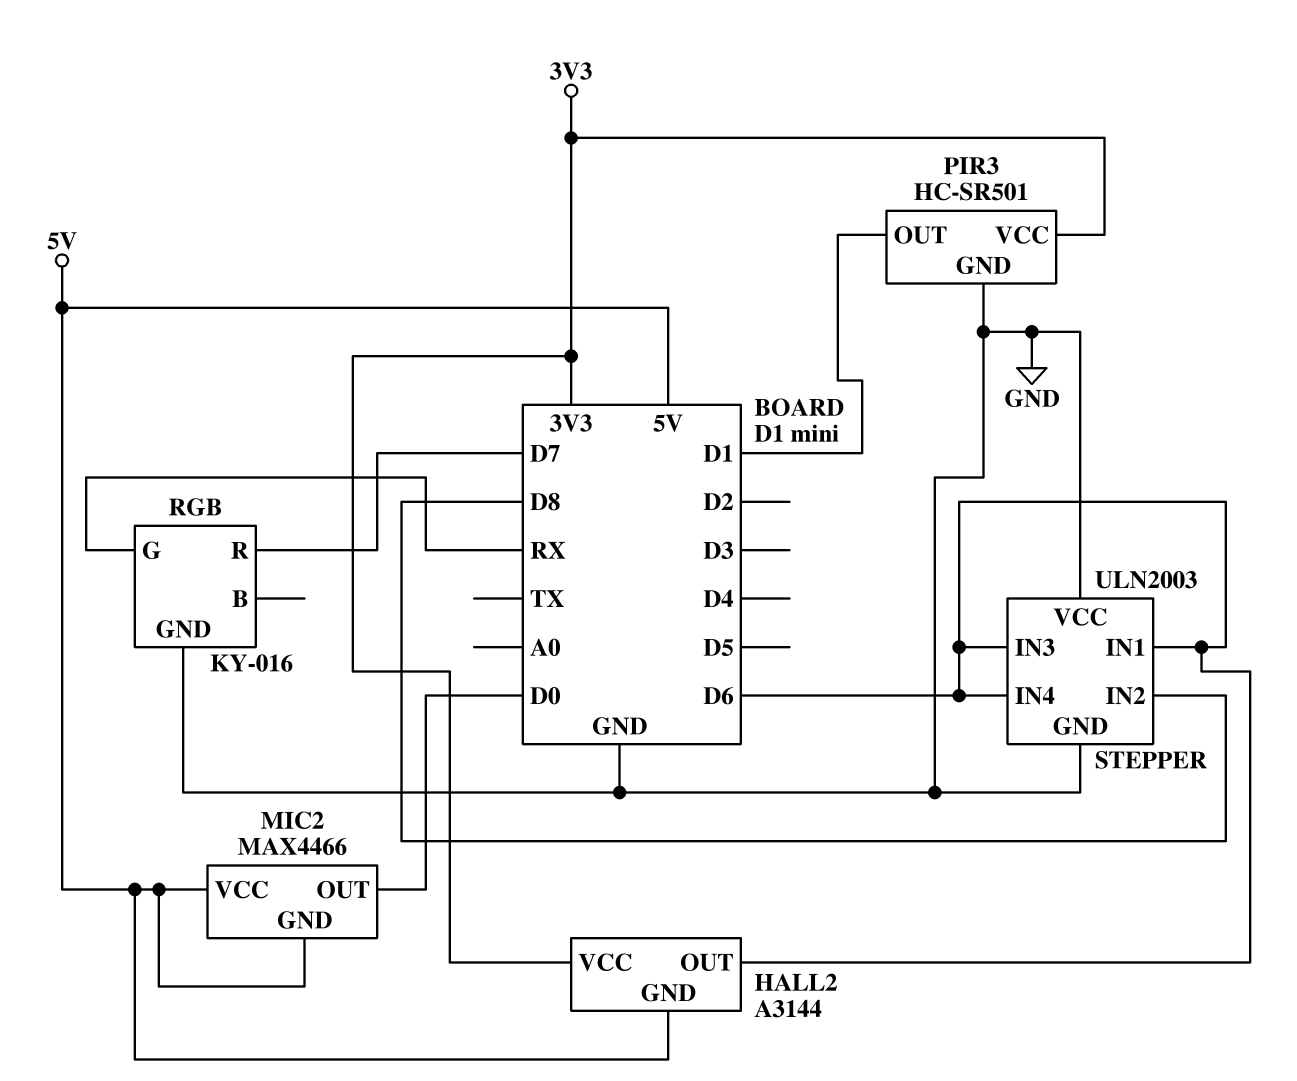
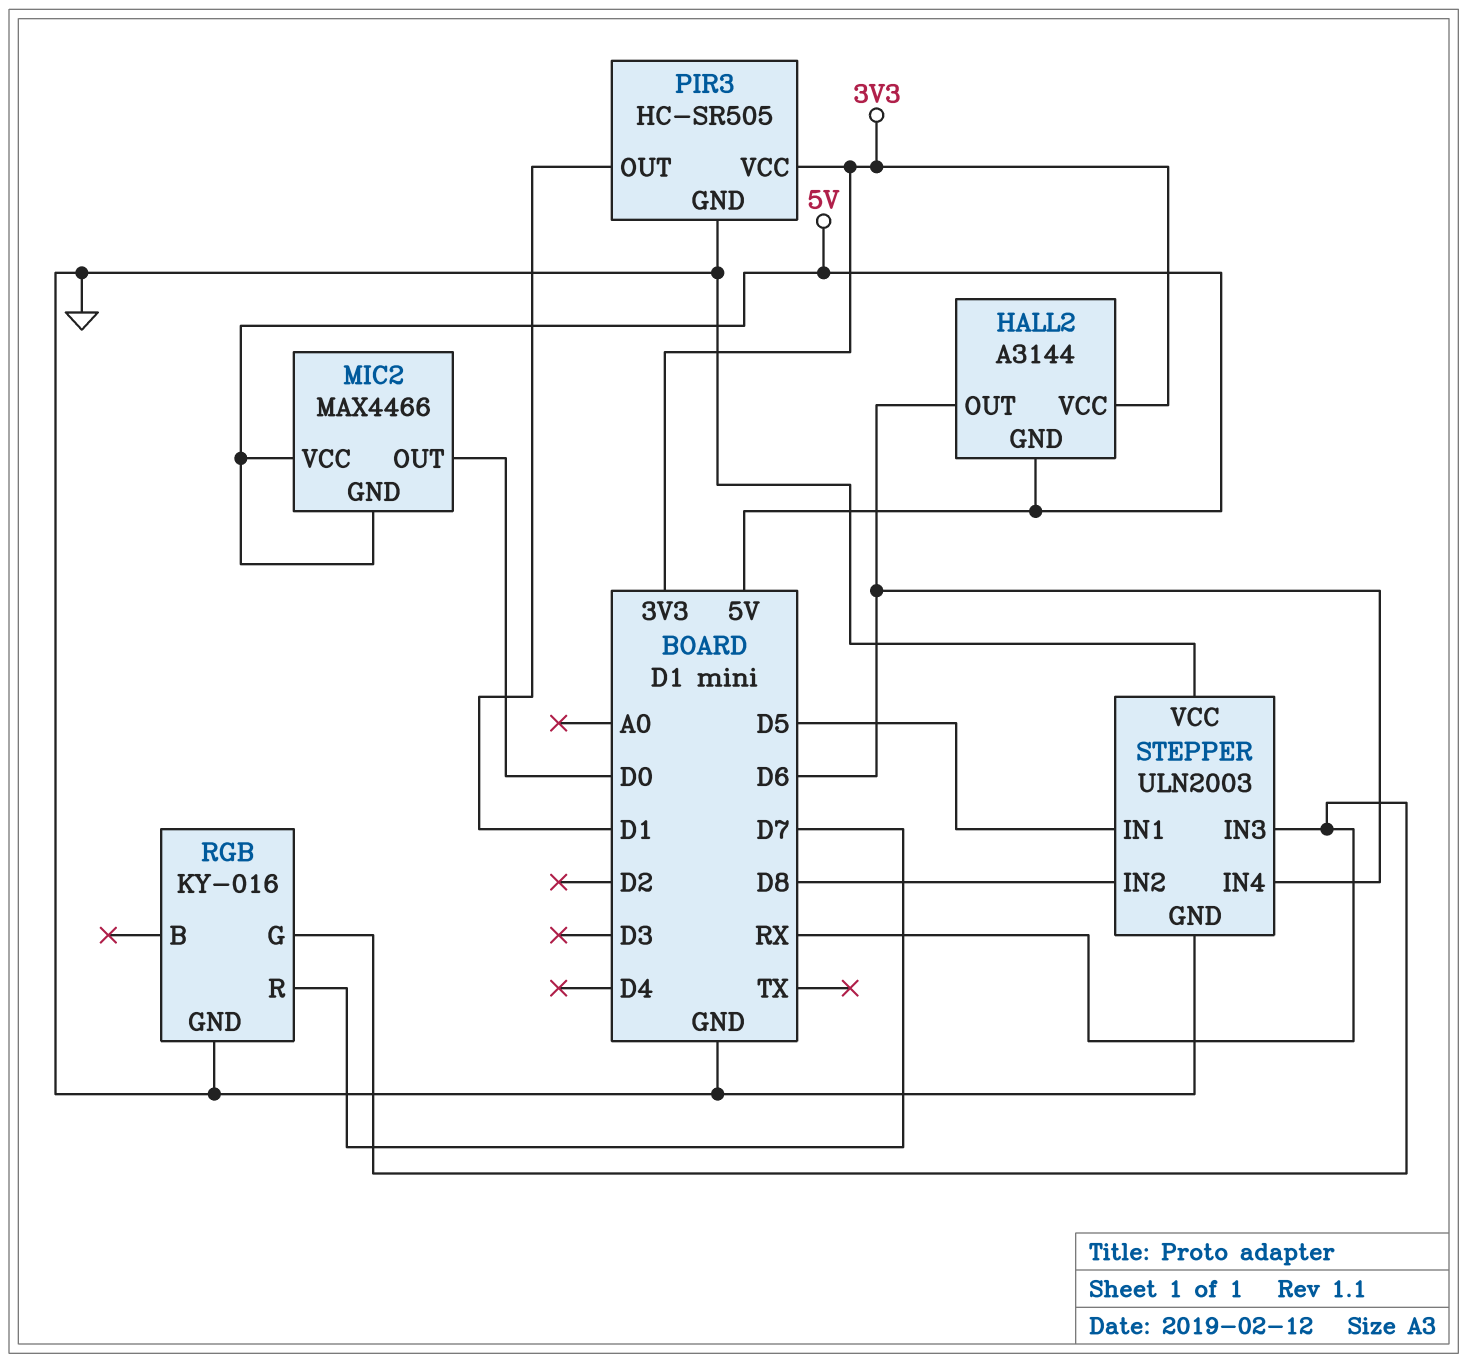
PIR3: HC-SR501 -> HC-SR505
STEPPER pin IN1: D6 -> D5
STEPPER pin IN3: D6 -> RX

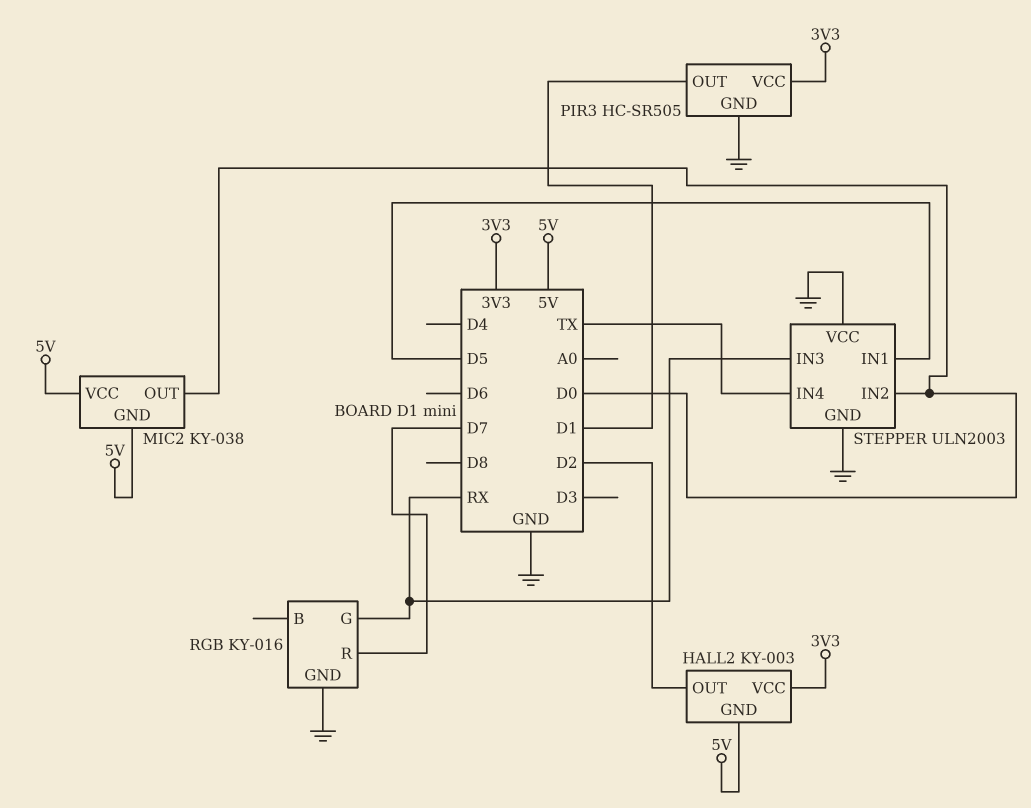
HALL2: A3144 -> KY-003
HALL2 pin OUT: D6 -> D2
MIC2: MAX4466 -> KY-038
STEPPER pin IN2: D8 -> D0
STEPPER pin IN4: D6 -> TX

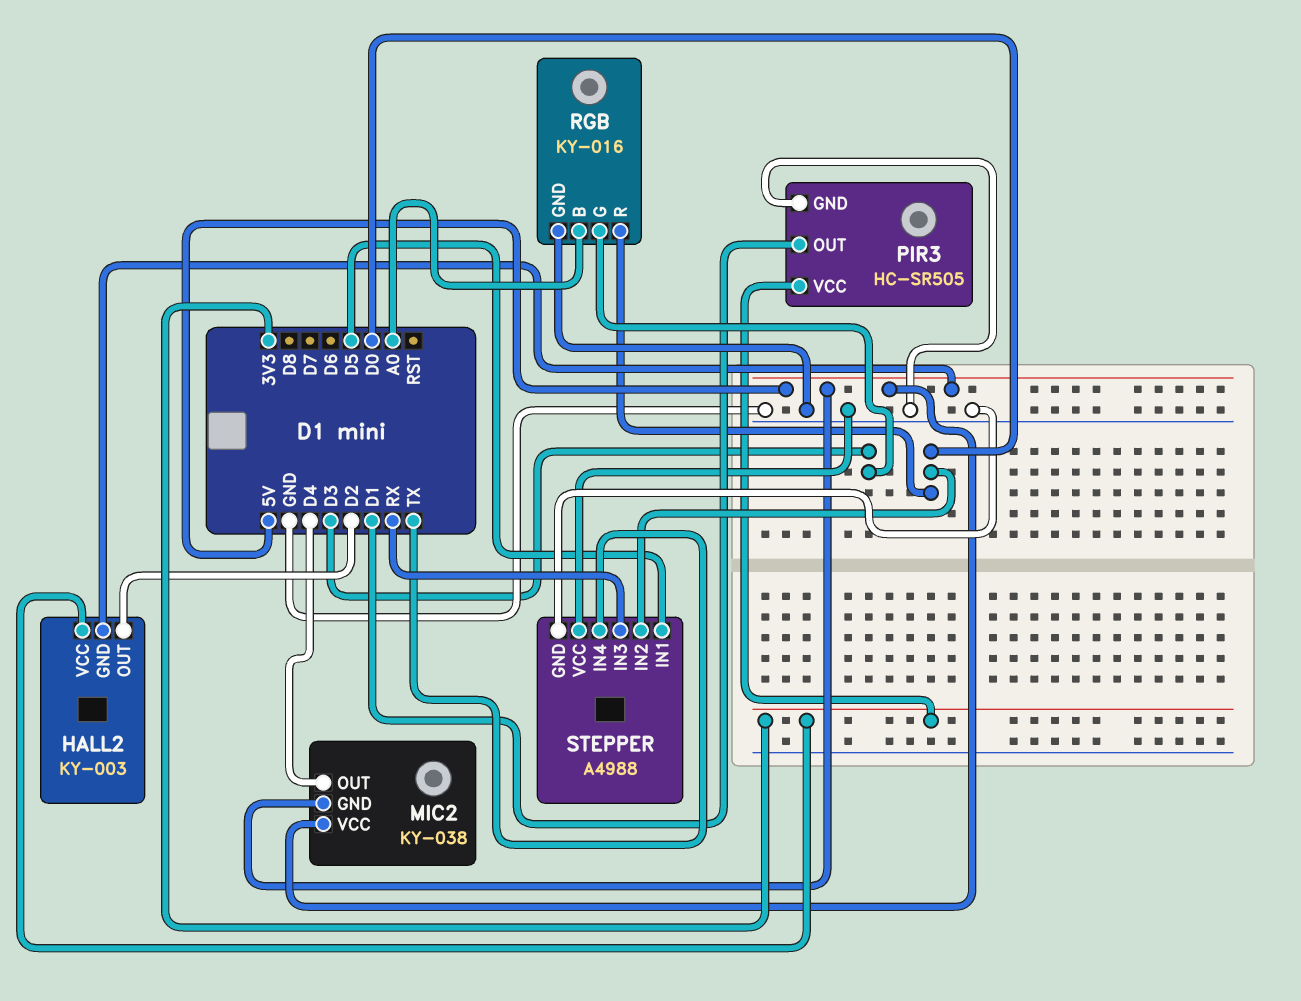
MIC2 pin OUT: D0 -> D4
RGB pin B: none -> A0
RGB pin G: RX -> D3
RGB pin R: D7 -> D0
STEPPER: ULN2003 -> A4988

